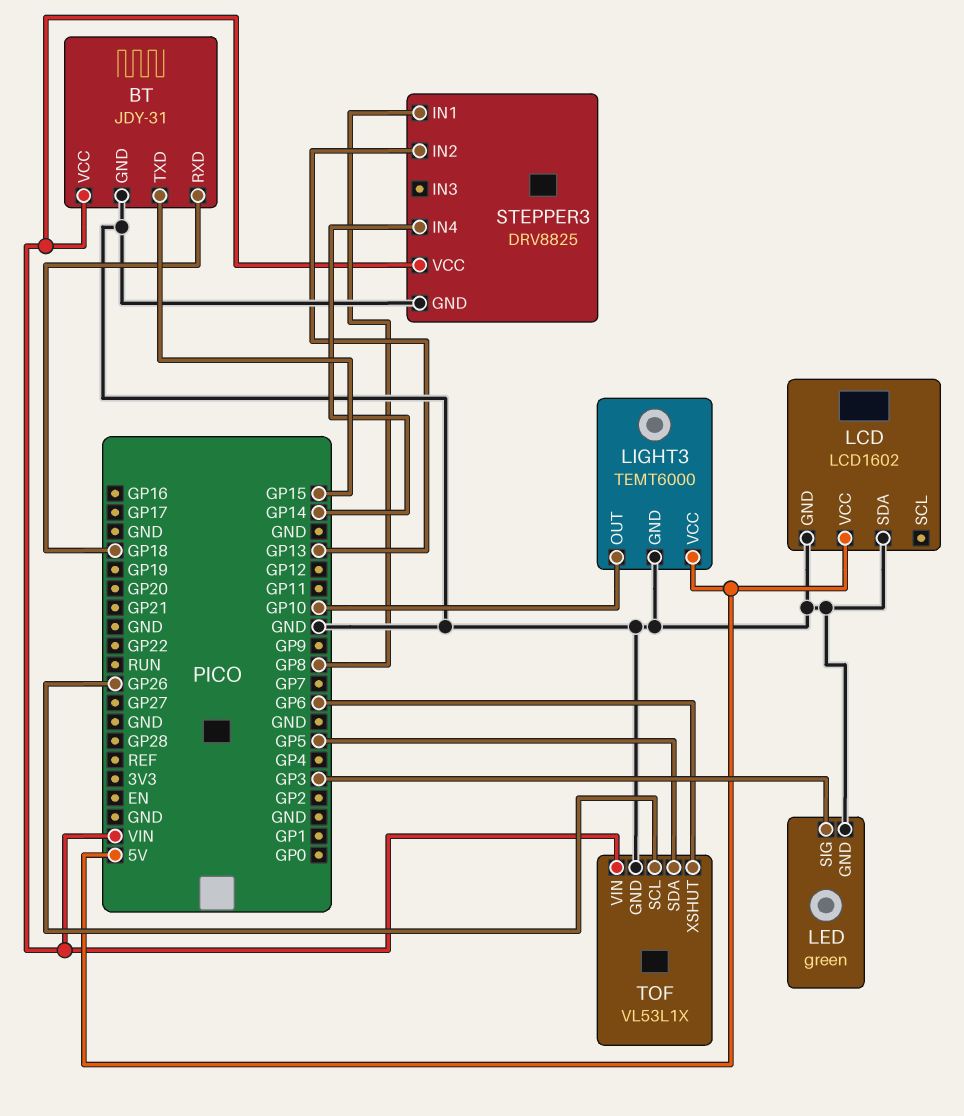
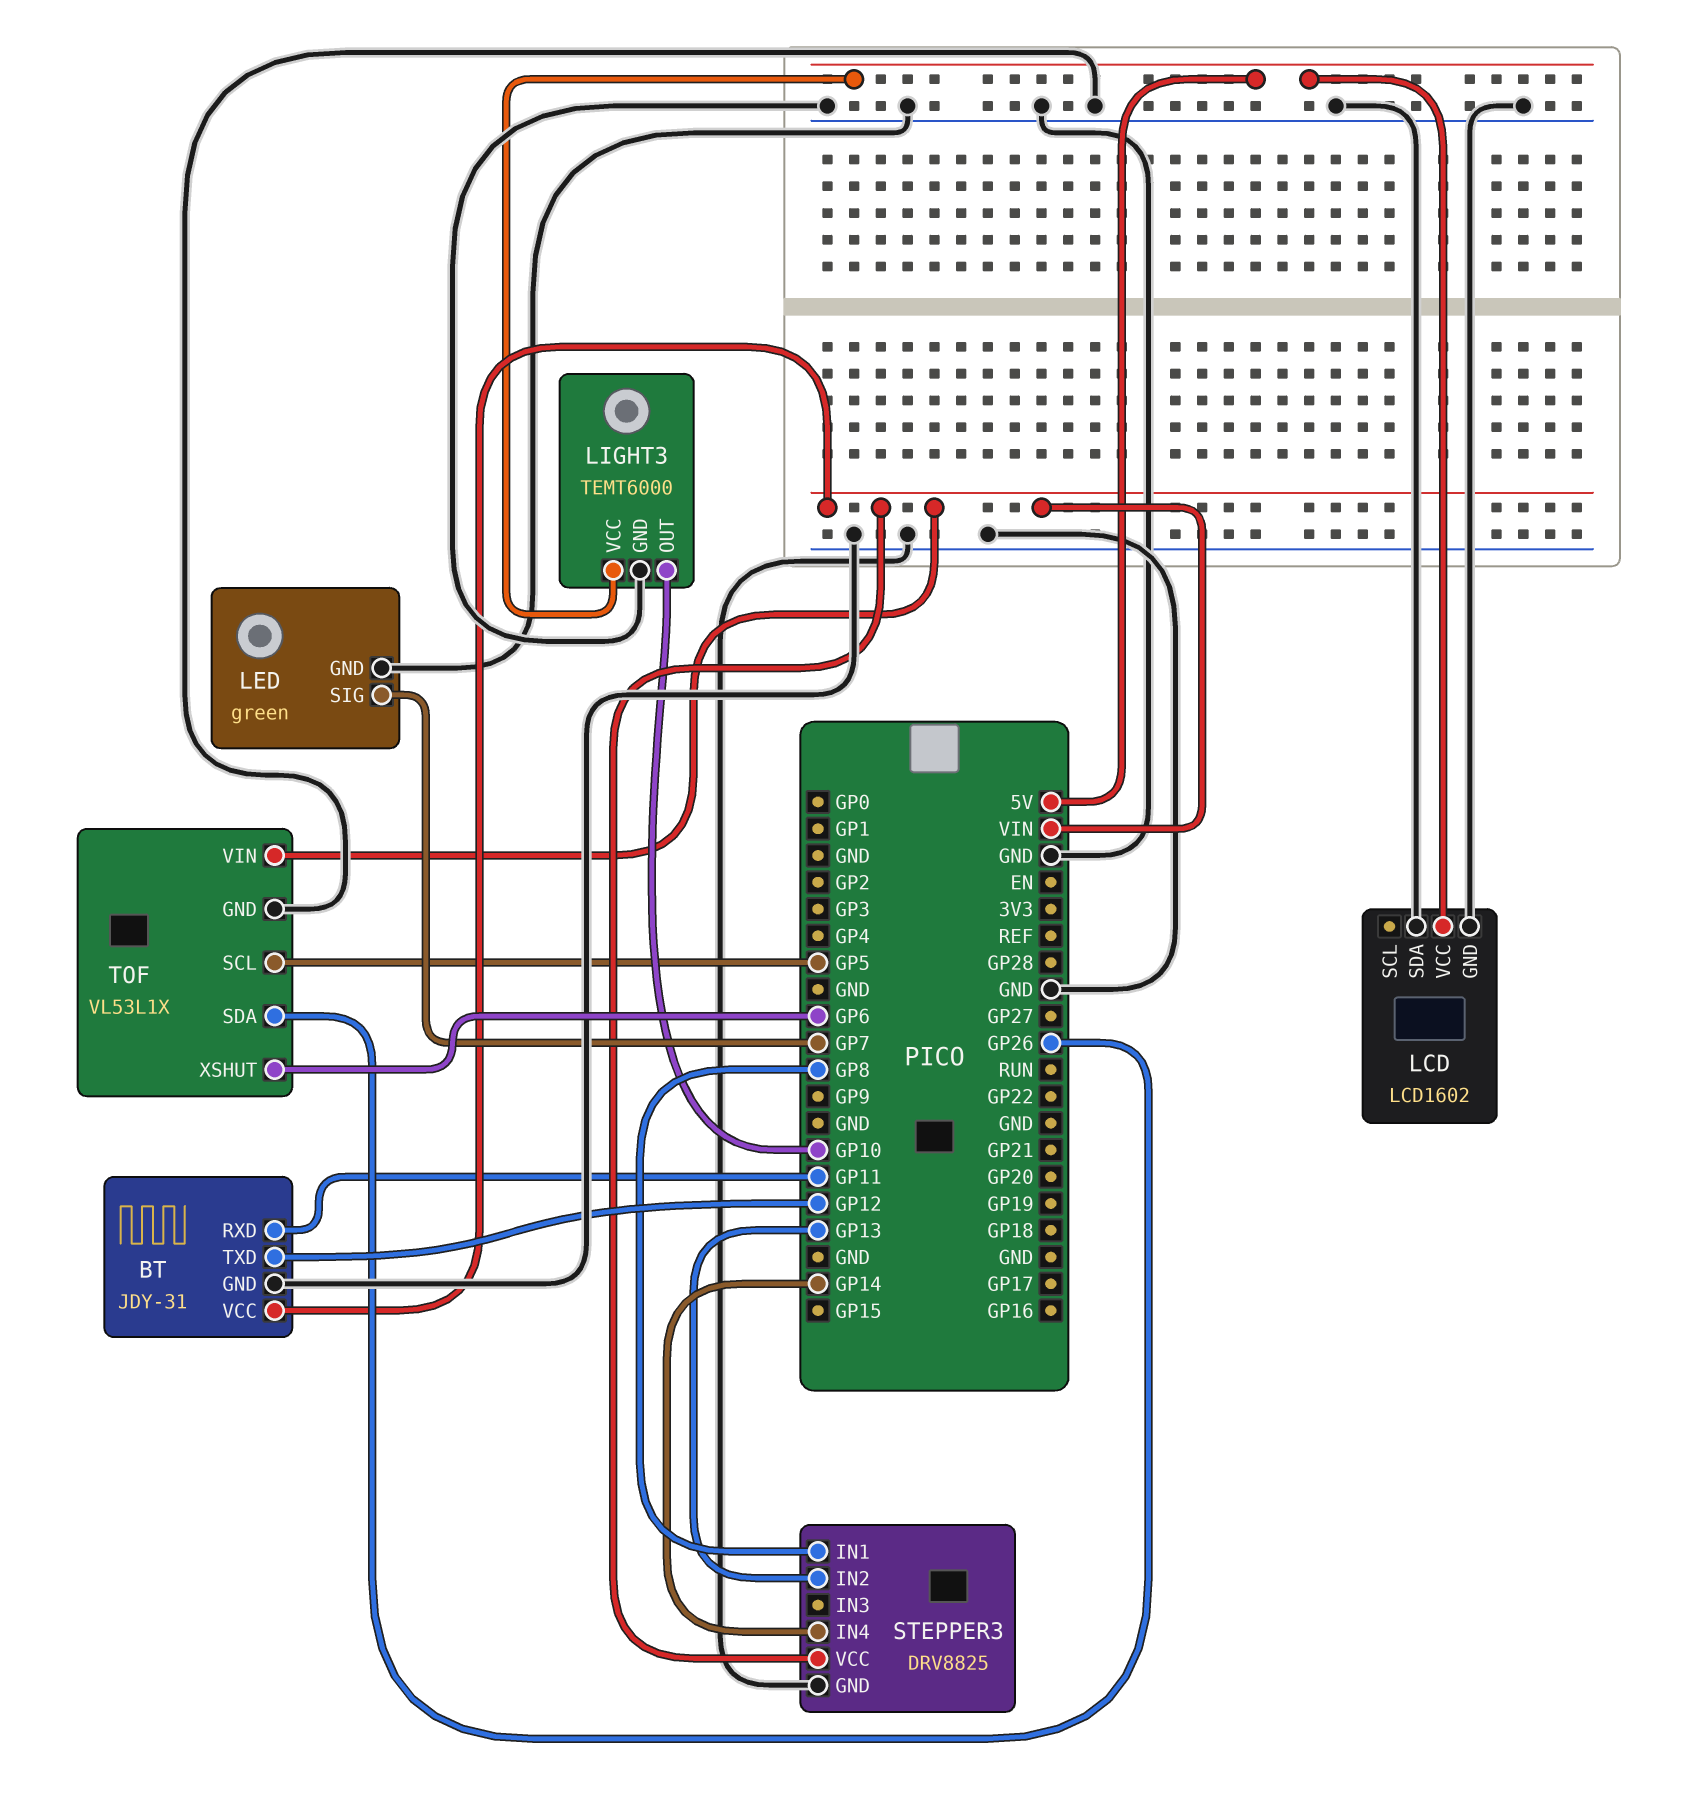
BT pin RXD: GP18 -> GP11
BT pin TXD: GP15 -> GP12
LED pin SIG: GP3 -> GP7
TOF pin SCL: GP26 -> GP5
TOF pin SDA: GP5 -> GP26

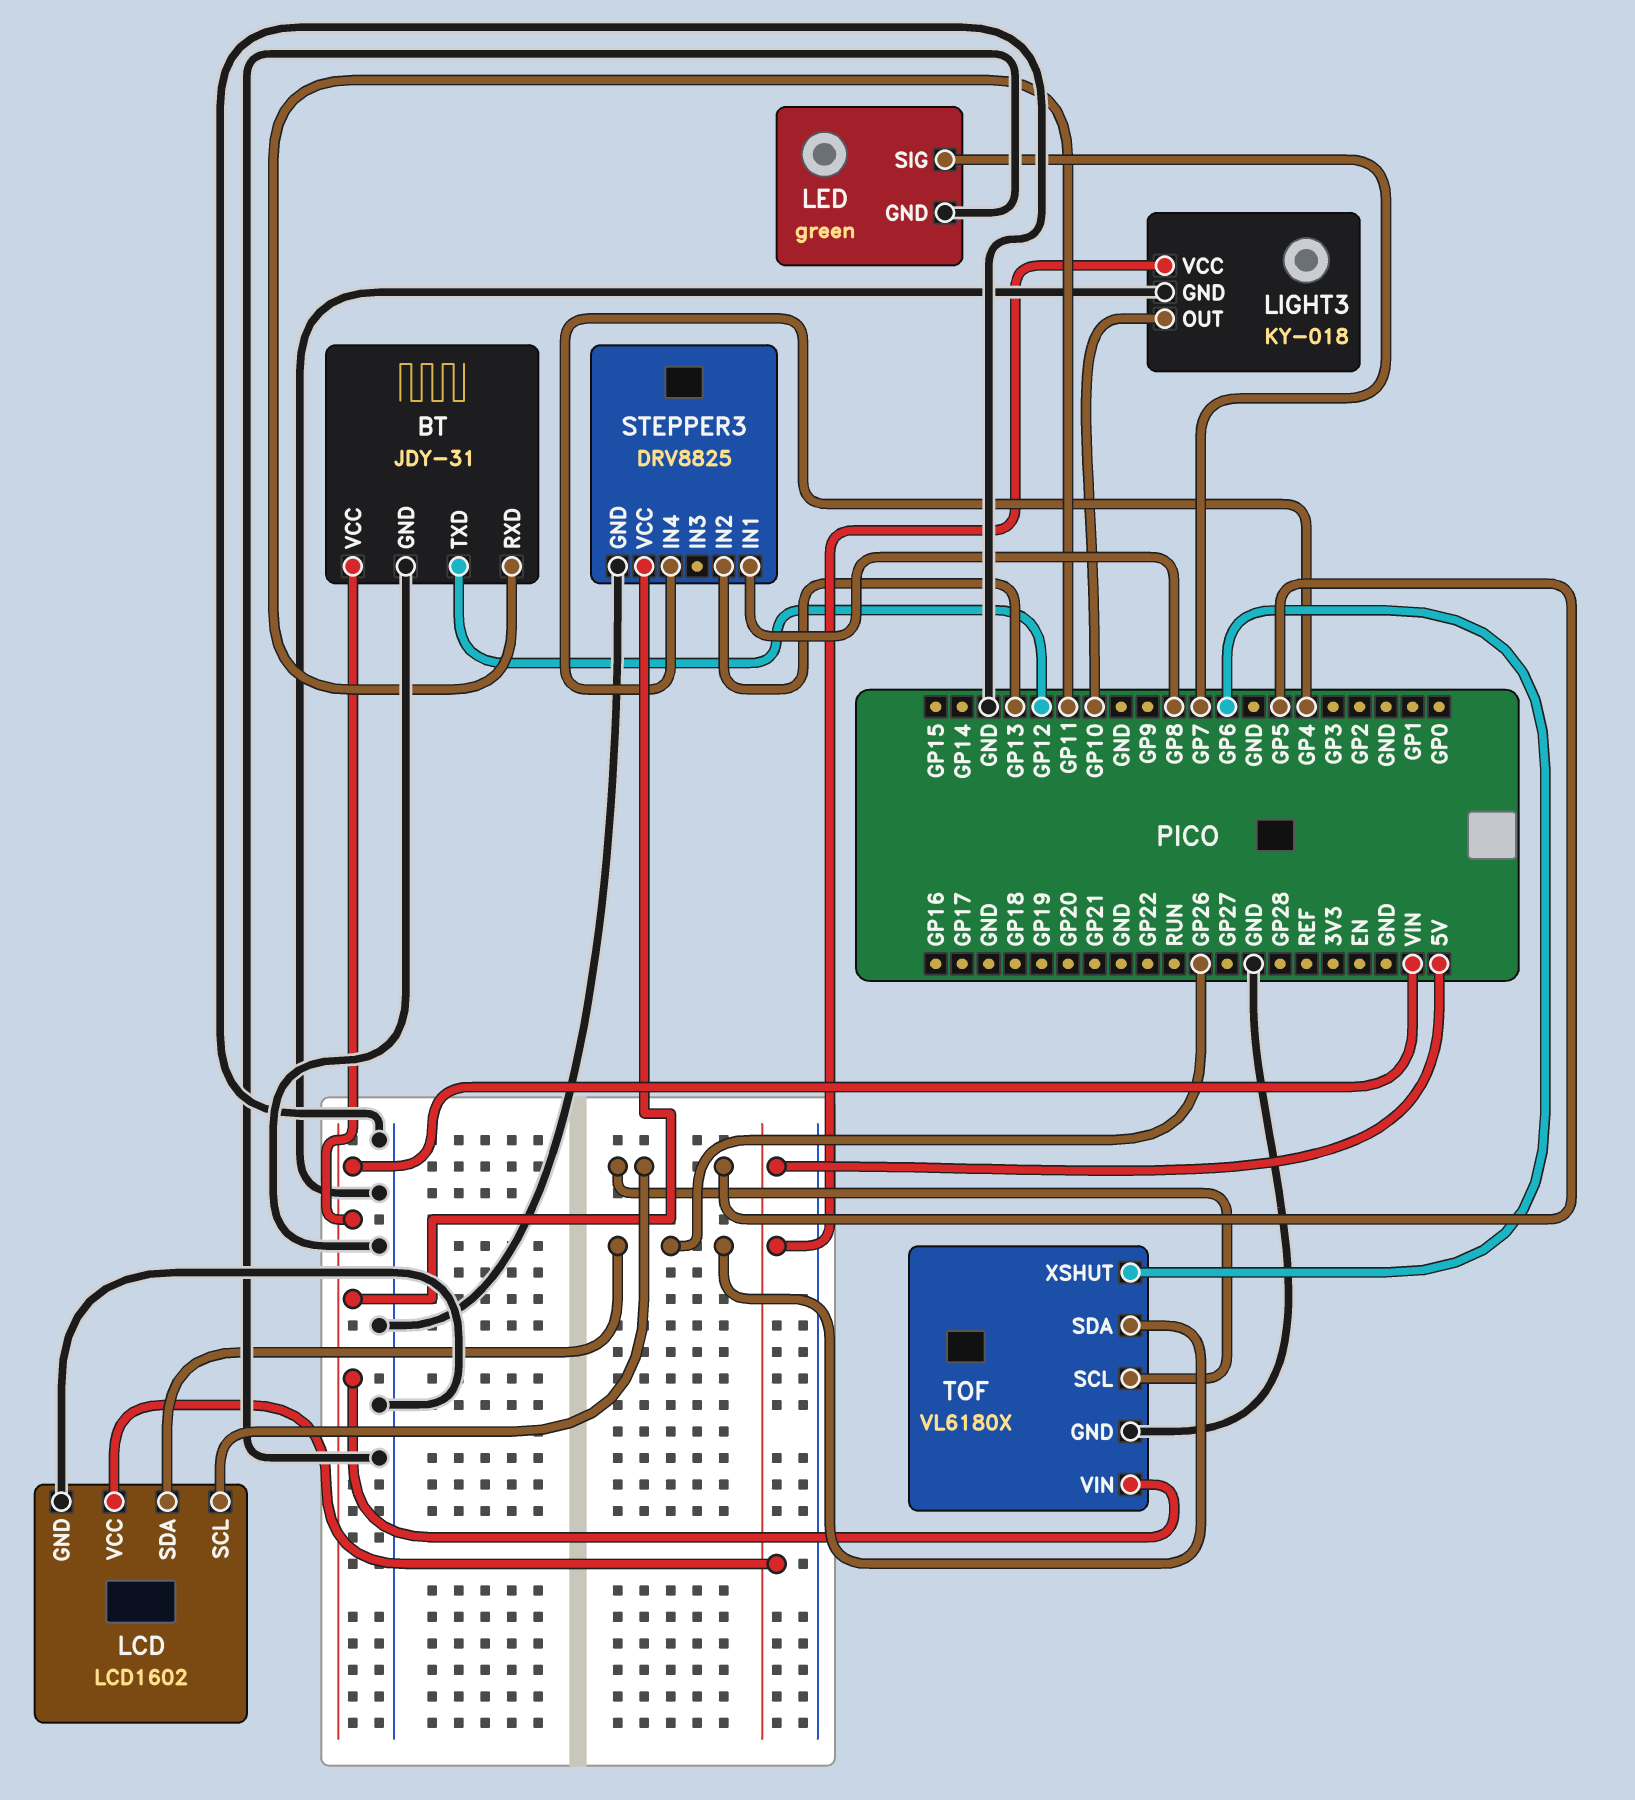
LCD pin SCL: none -> GP5
LCD pin SDA: GND -> GP26
LIGHT3: TEMT6000 -> KY-018
STEPPER3 pin IN4: GP14 -> GP4
TOF: VL53L1X -> VL6180X

